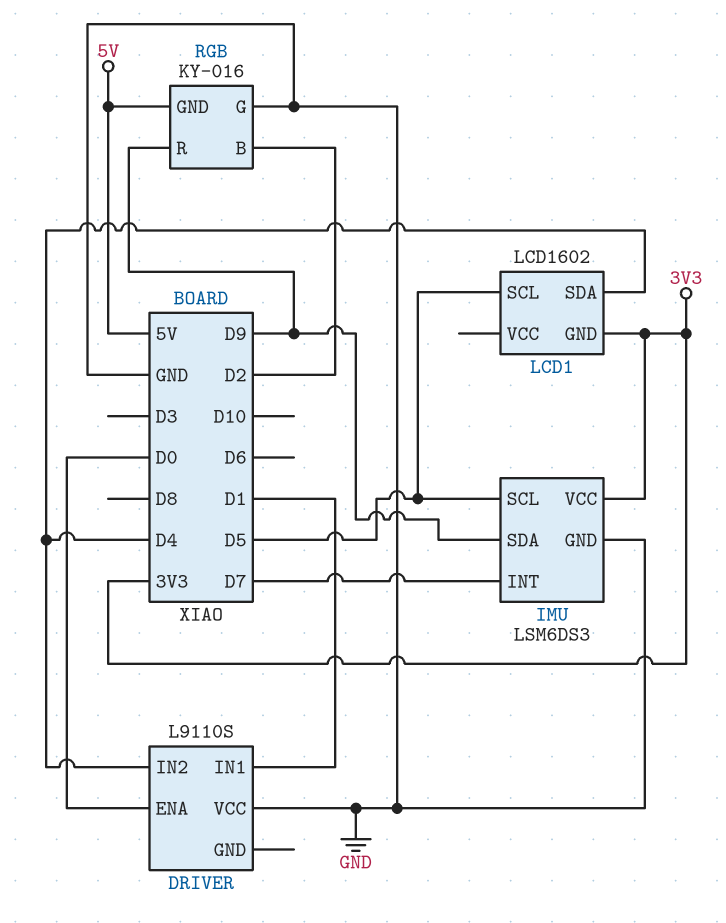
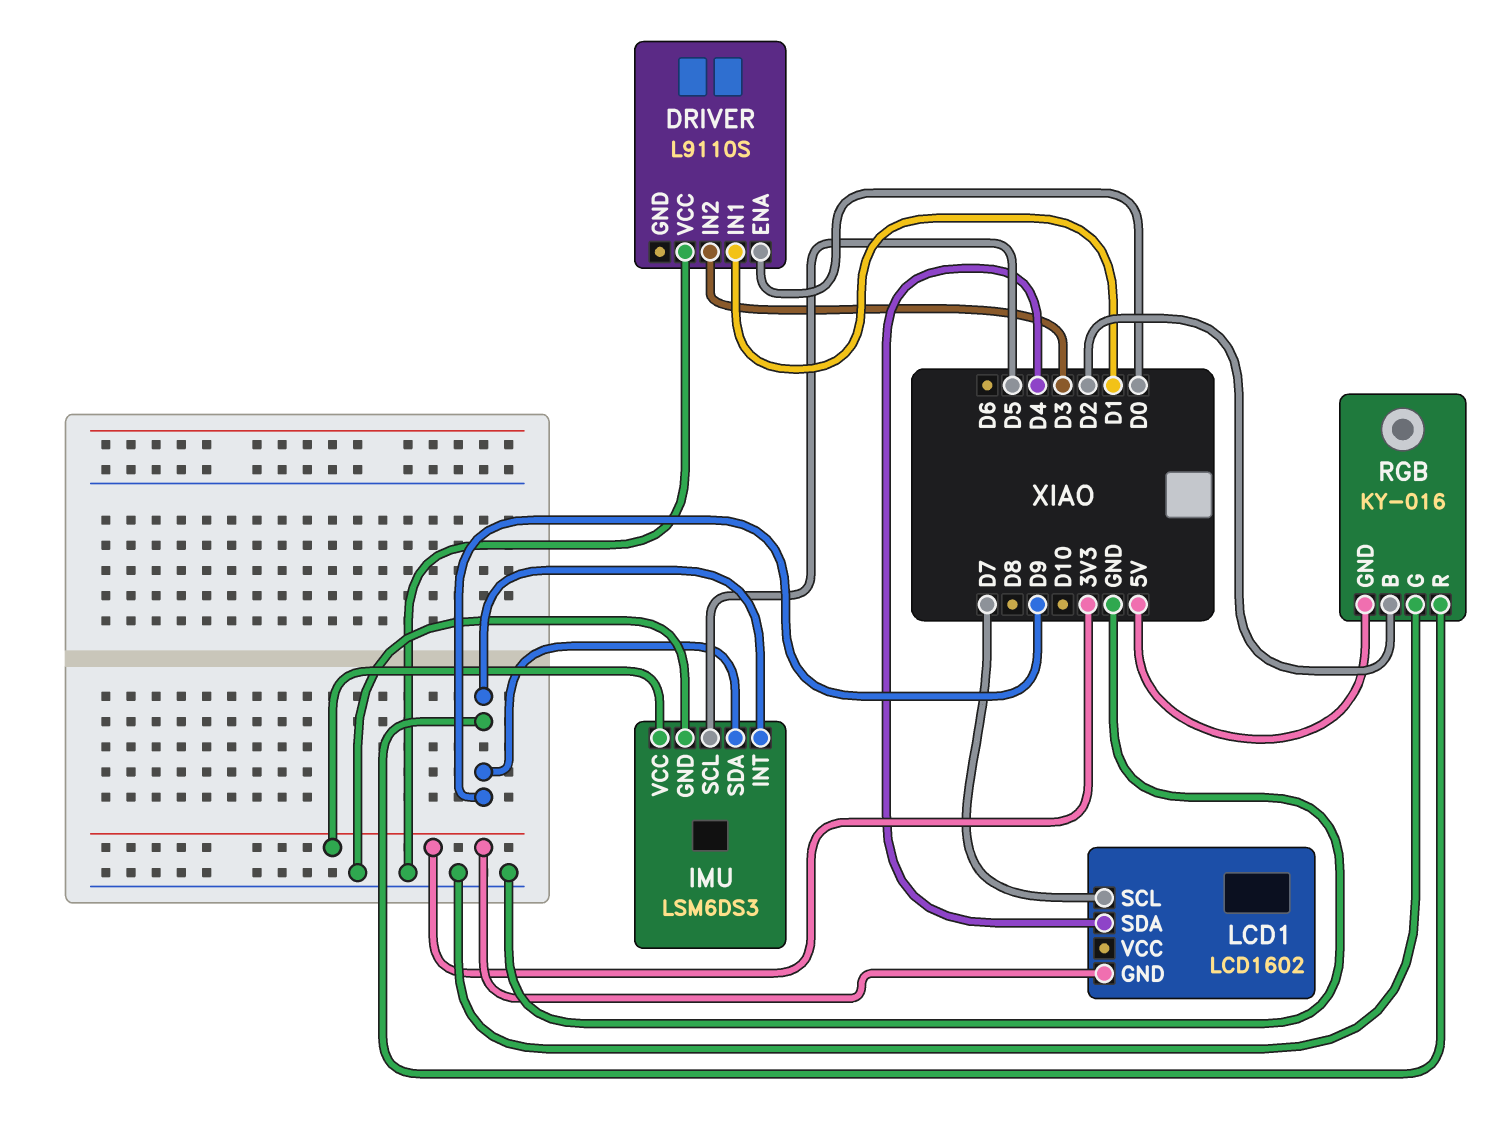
DRIVER pin IN2: D4 -> D3
IMU pin INT: D7 -> D9
LCD1 pin SCL: D5 -> D7

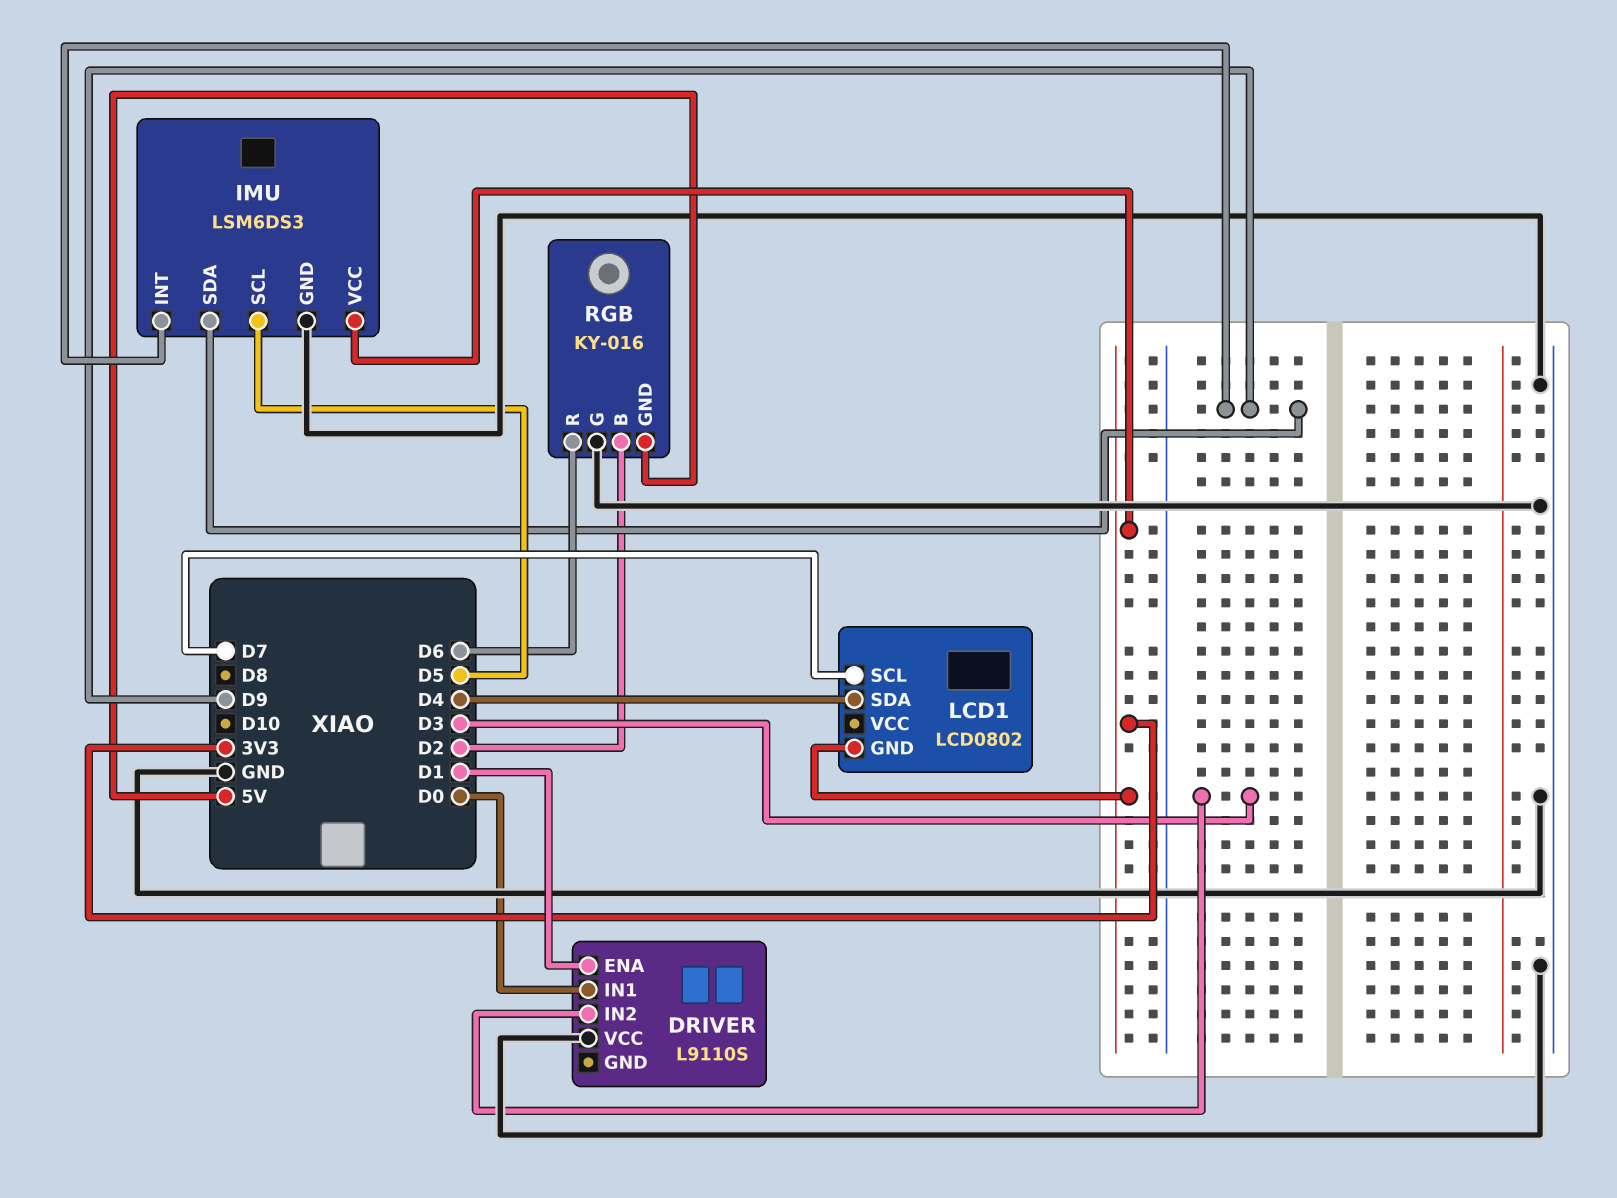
DRIVER pin ENA: D0 -> D1
DRIVER pin IN1: D1 -> D0
LCD1: LCD1602 -> LCD0802
RGB pin R: D9 -> D6

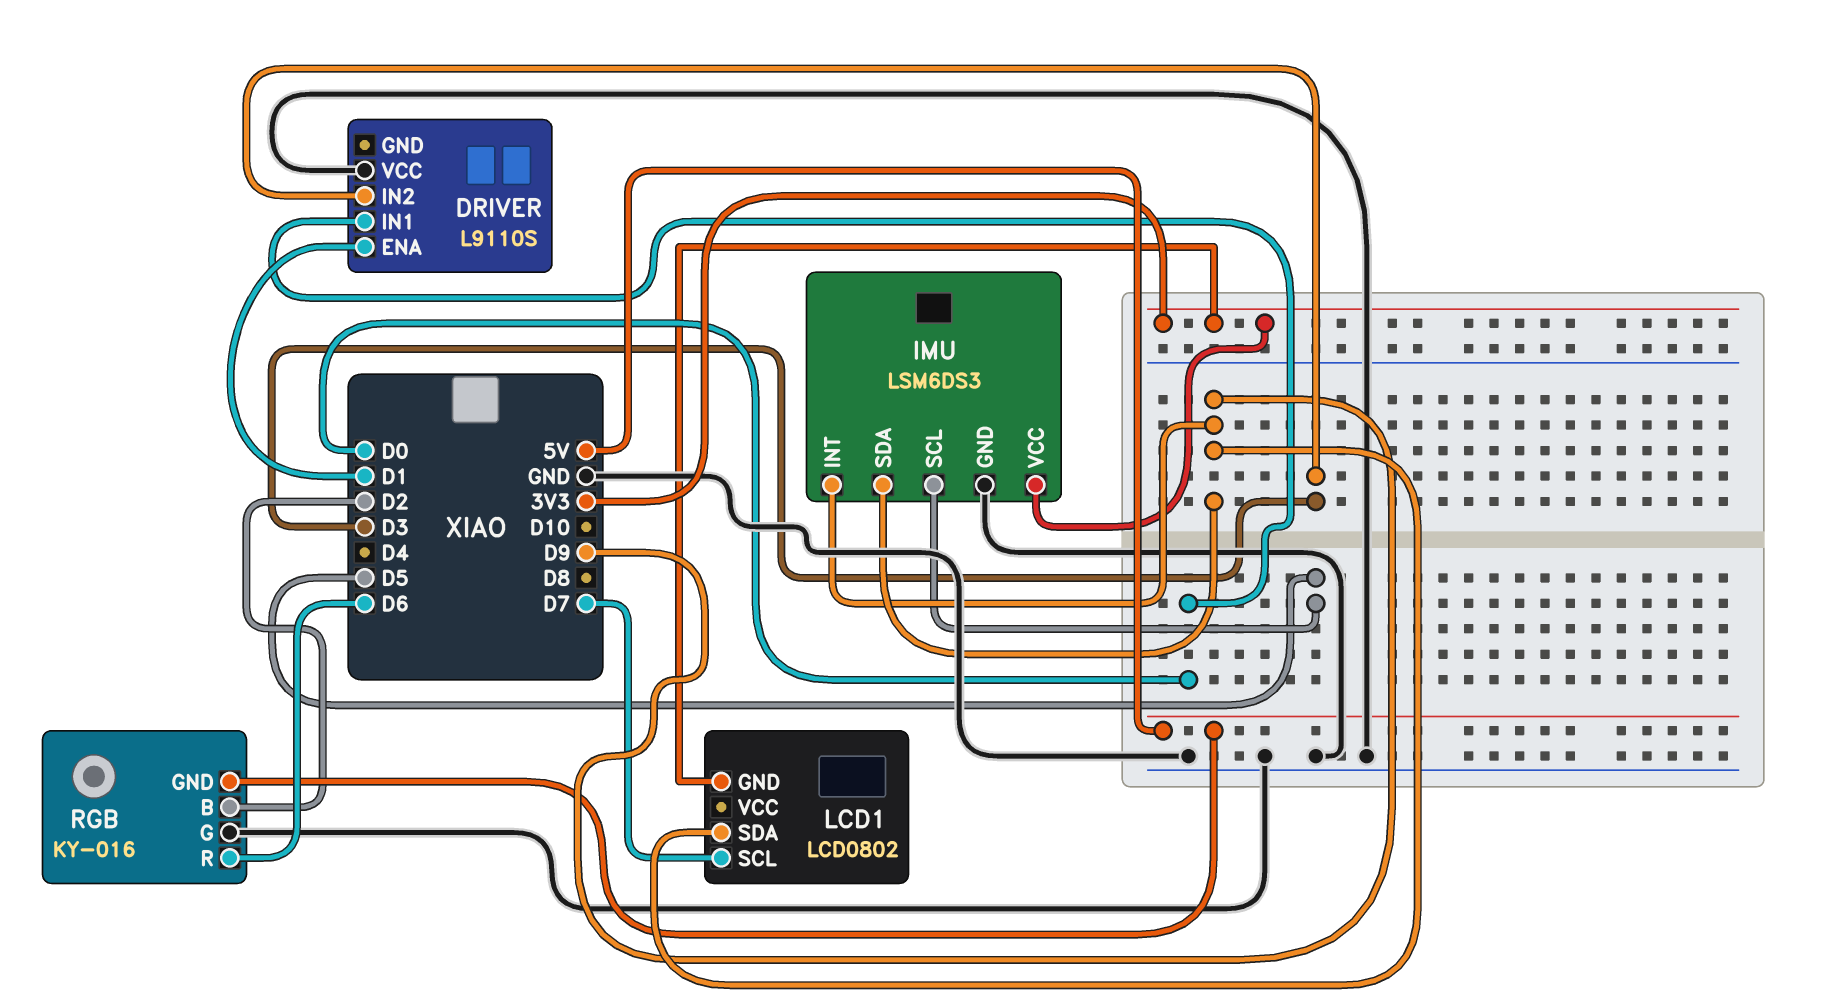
LCD1 pin SDA: D4 -> D9

